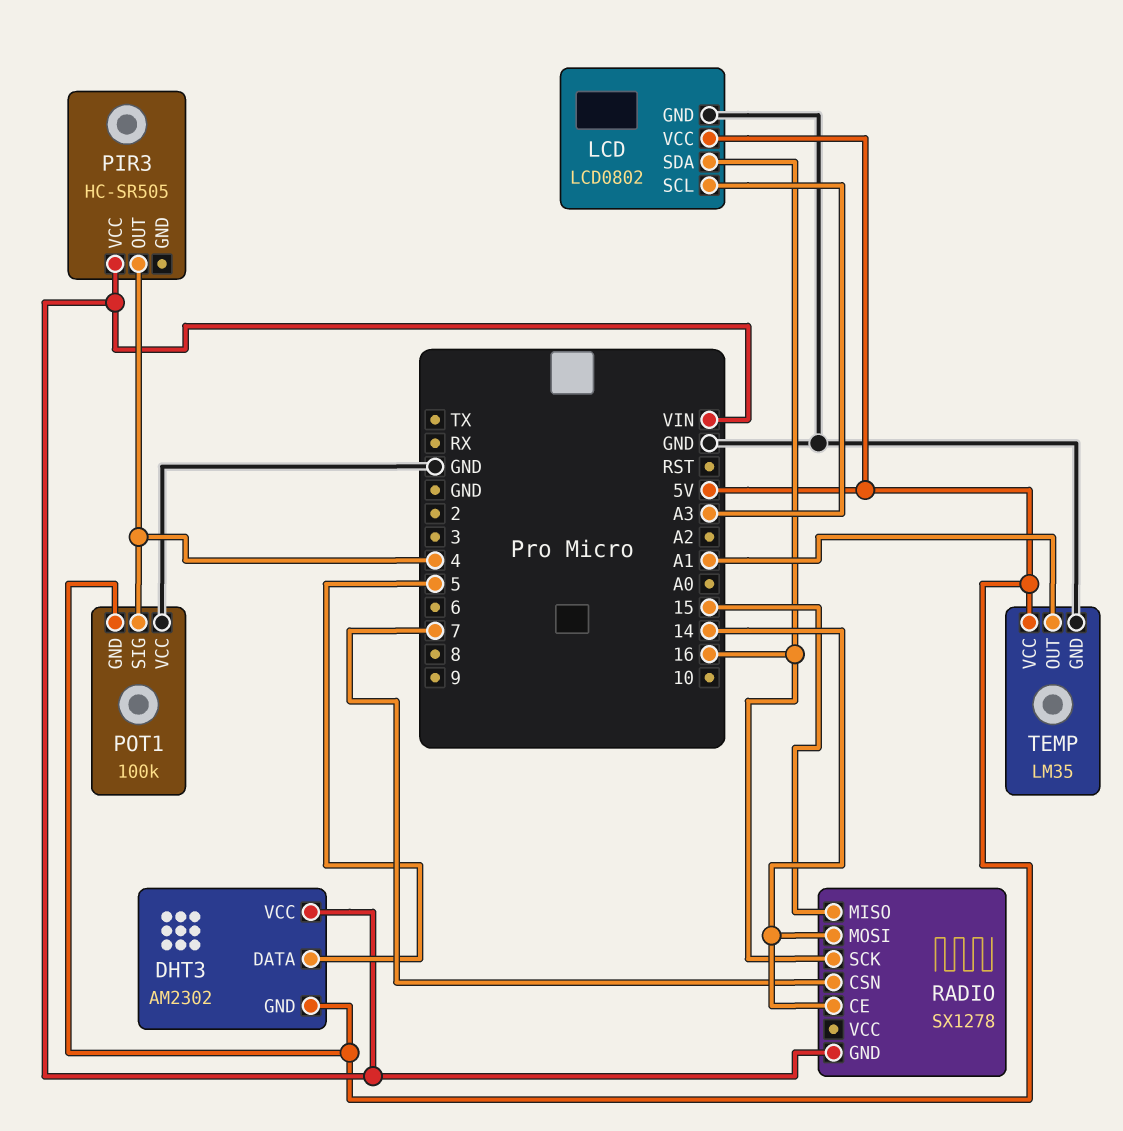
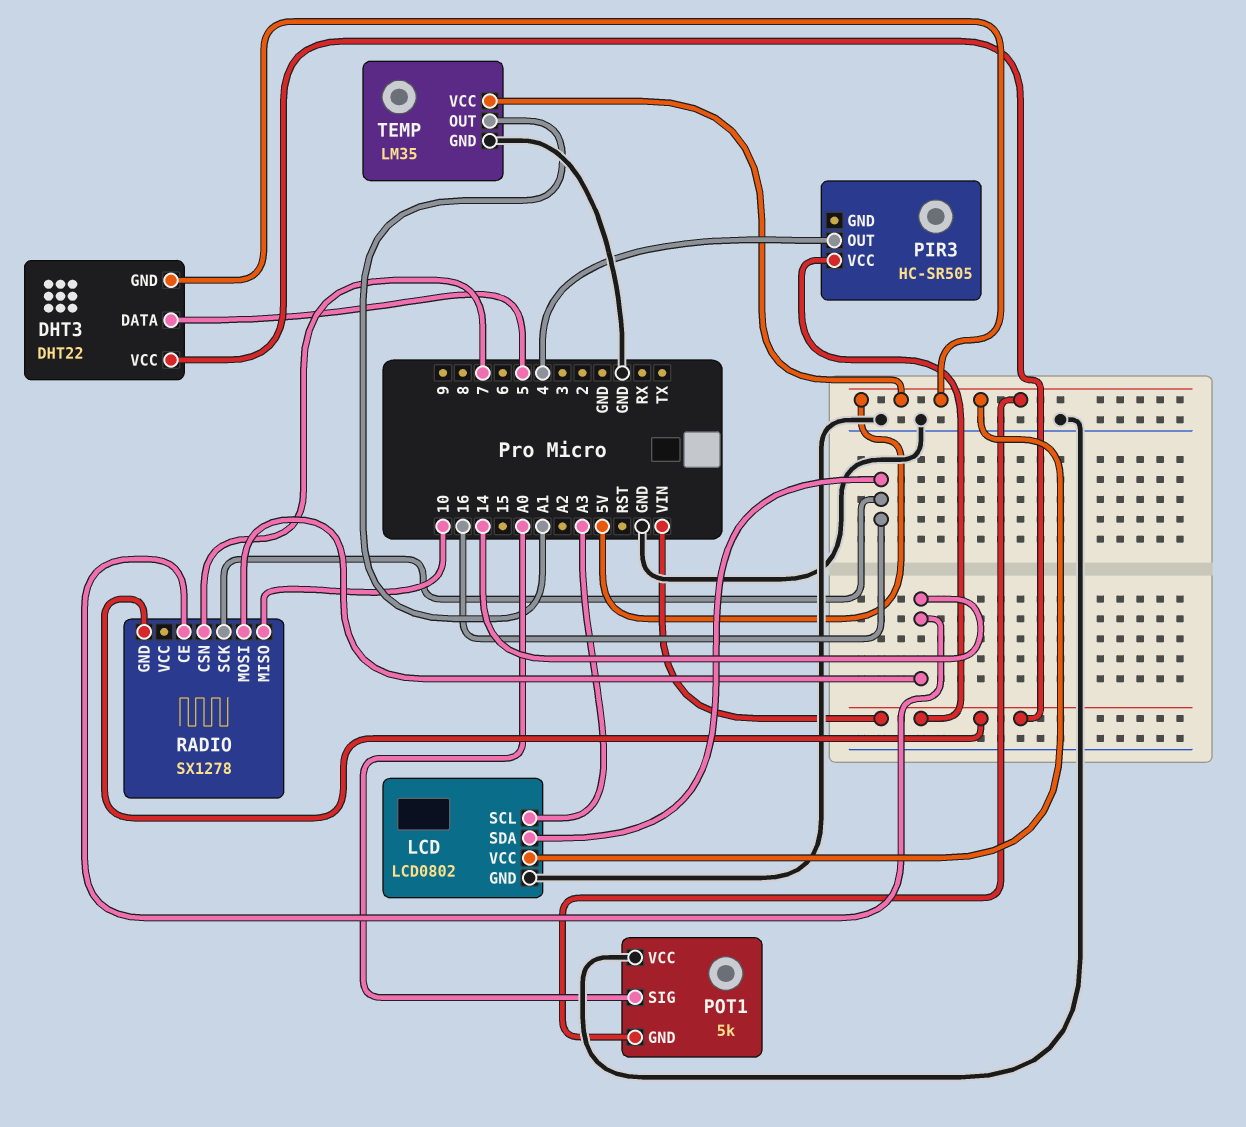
DHT3: AM2302 -> DHT22
POT1: 100k -> 5k
POT1 pin SIG: 4 -> A0
RADIO pin MISO: 15 -> 10

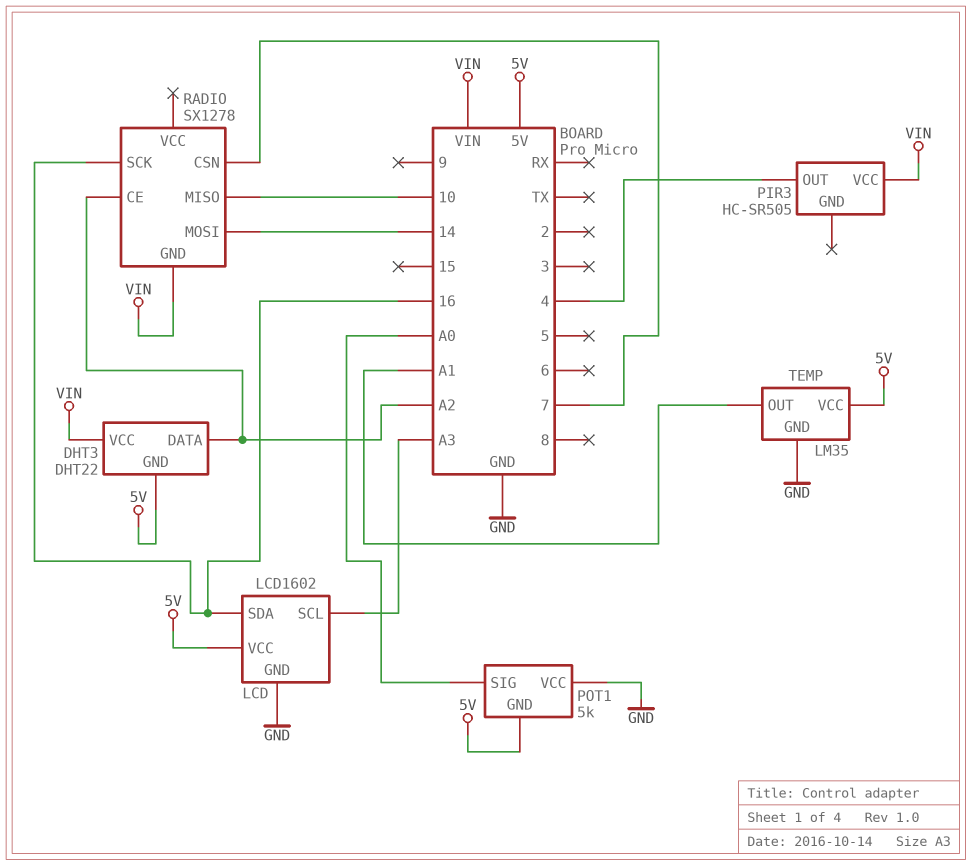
DHT3 pin DATA: 5 -> A2
LCD: LCD0802 -> LCD1602
RADIO pin CE: 14 -> A2

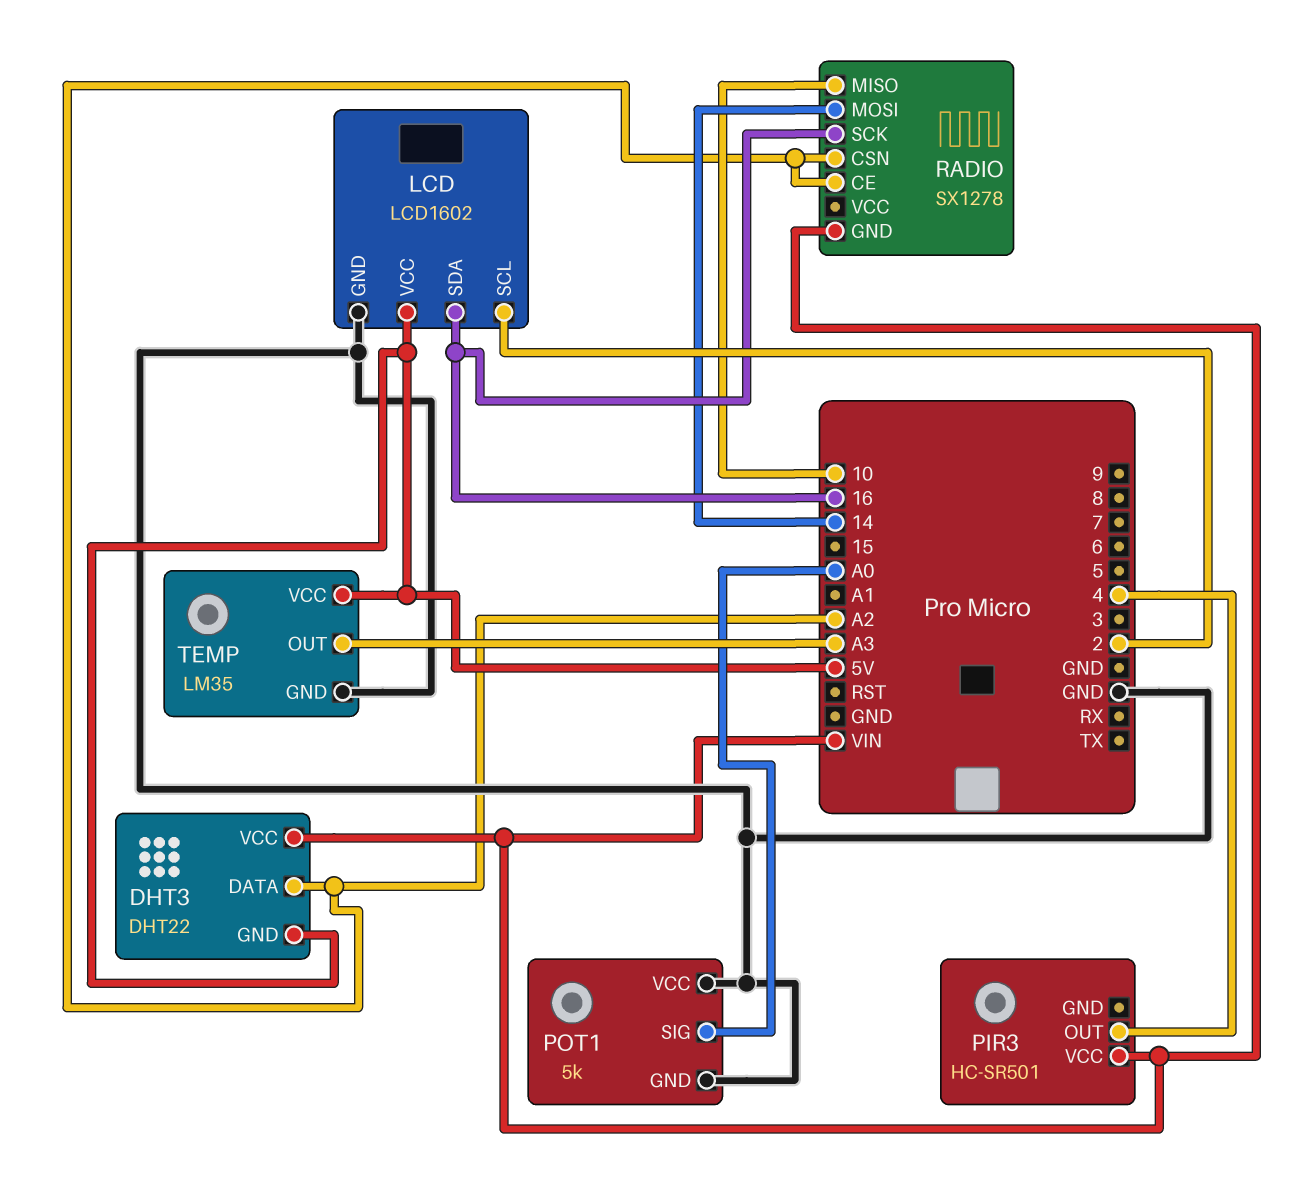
LCD pin SCL: A3 -> 2
PIR3: HC-SR505 -> HC-SR501
POT1 pin GND: 5V -> GND
RADIO pin CSN: 7 -> A2
TEMP pin OUT: A1 -> A3

